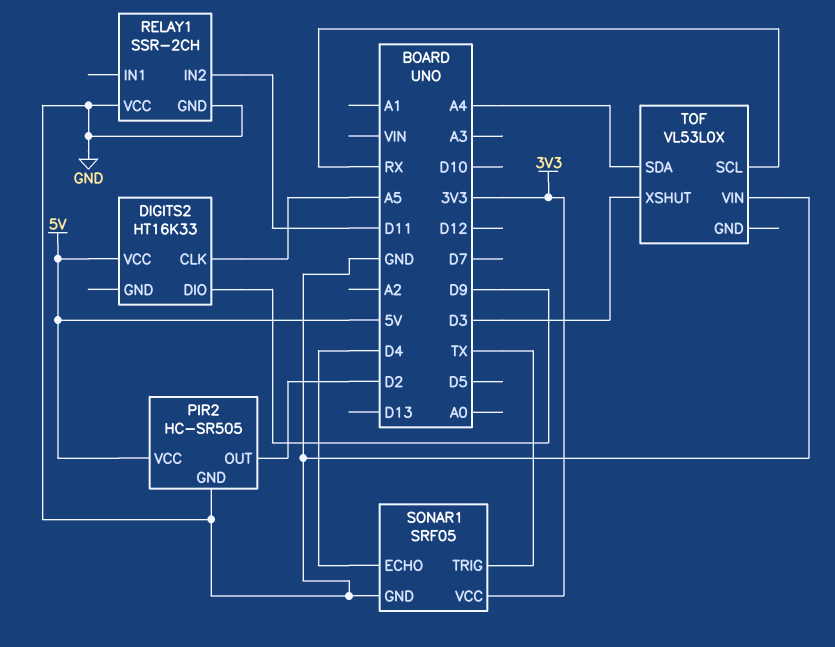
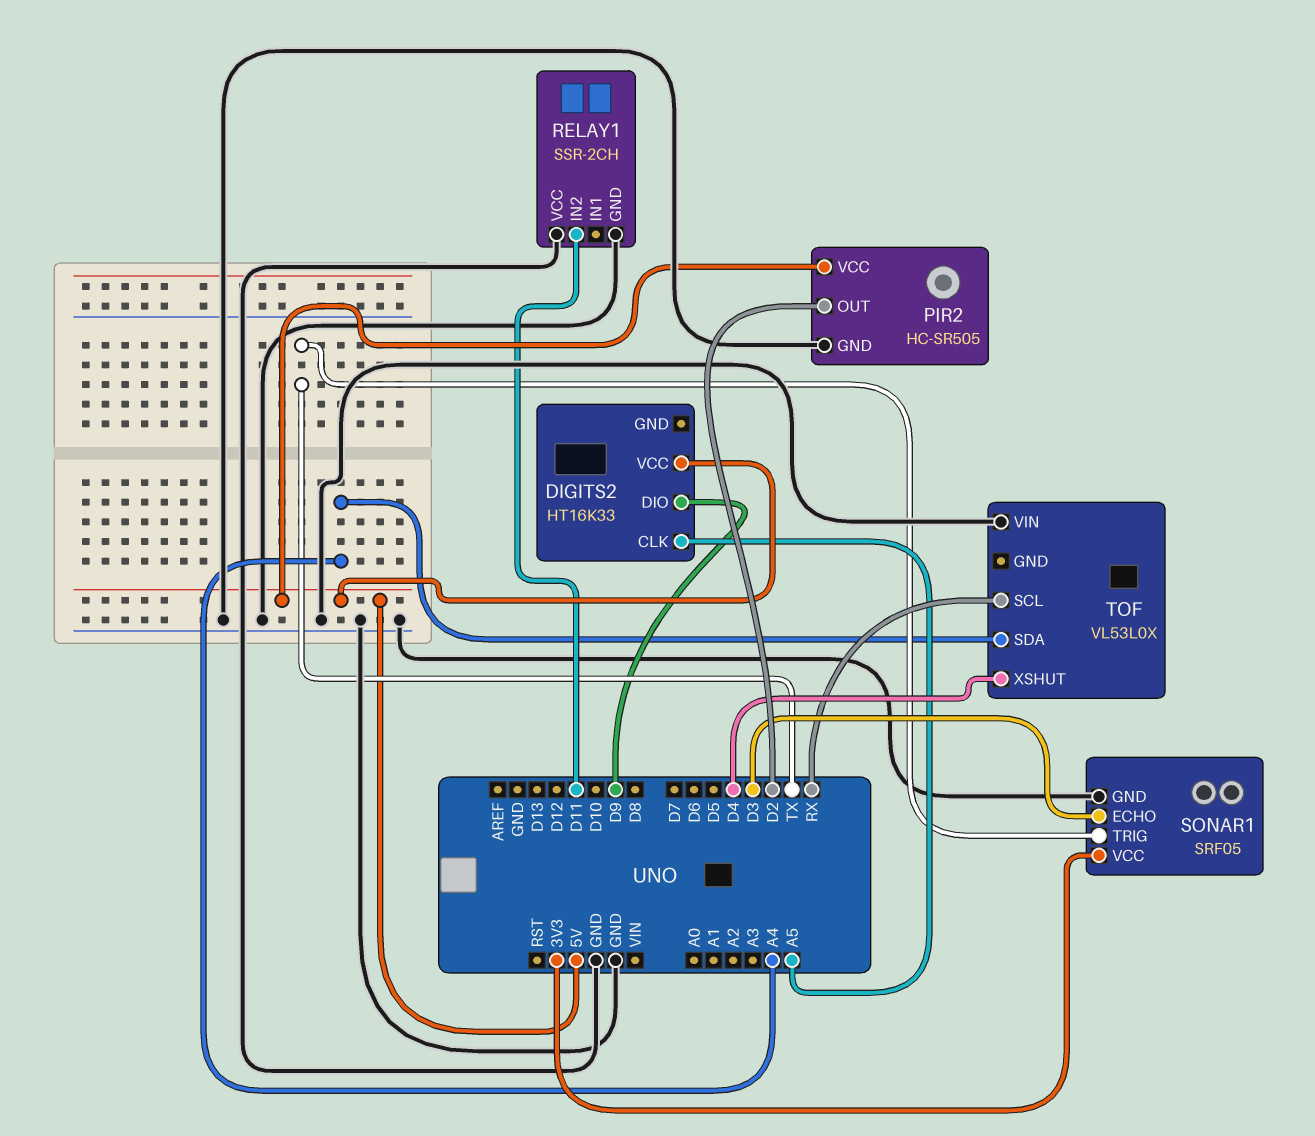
SONAR1 pin ECHO: D4 -> D3
TOF pin XSHUT: D3 -> D4

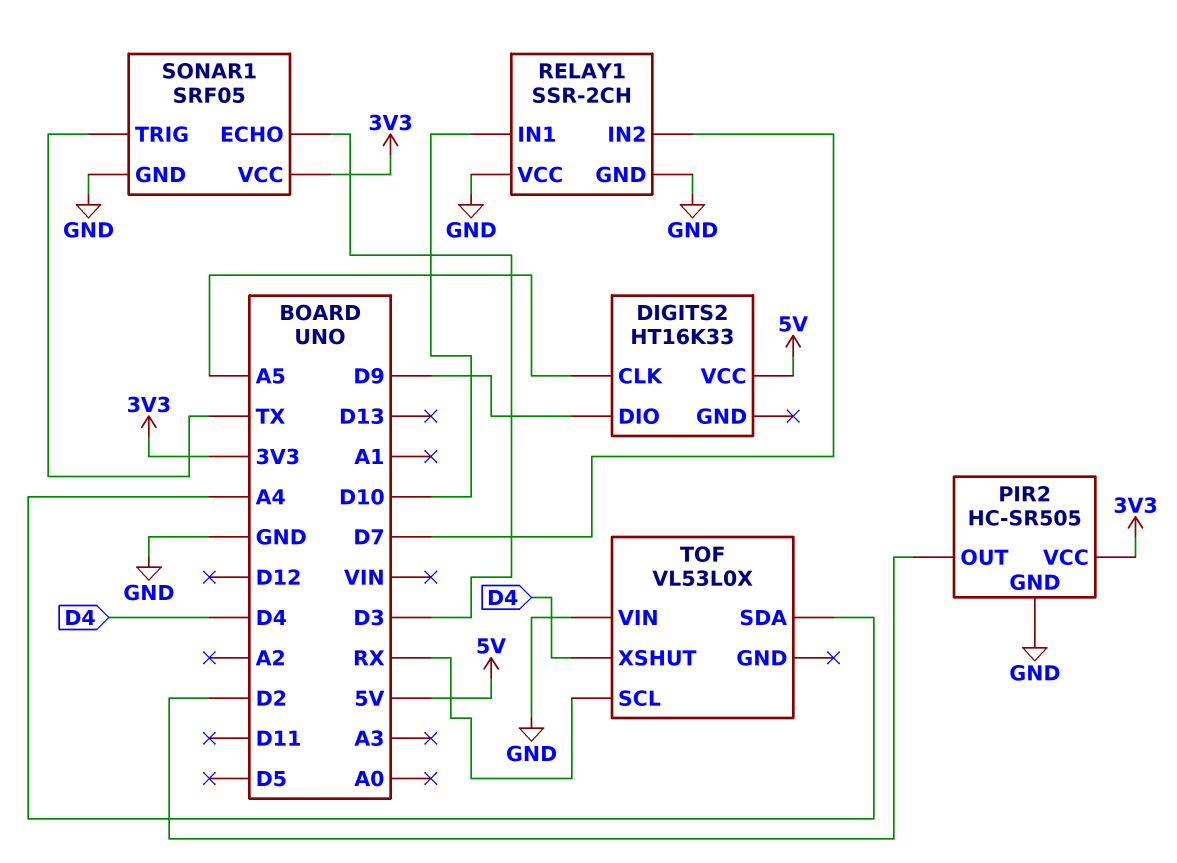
PIR2 pin VCC: 5V -> 3V3
RELAY1 pin IN1: none -> D10
RELAY1 pin IN2: D11 -> D7

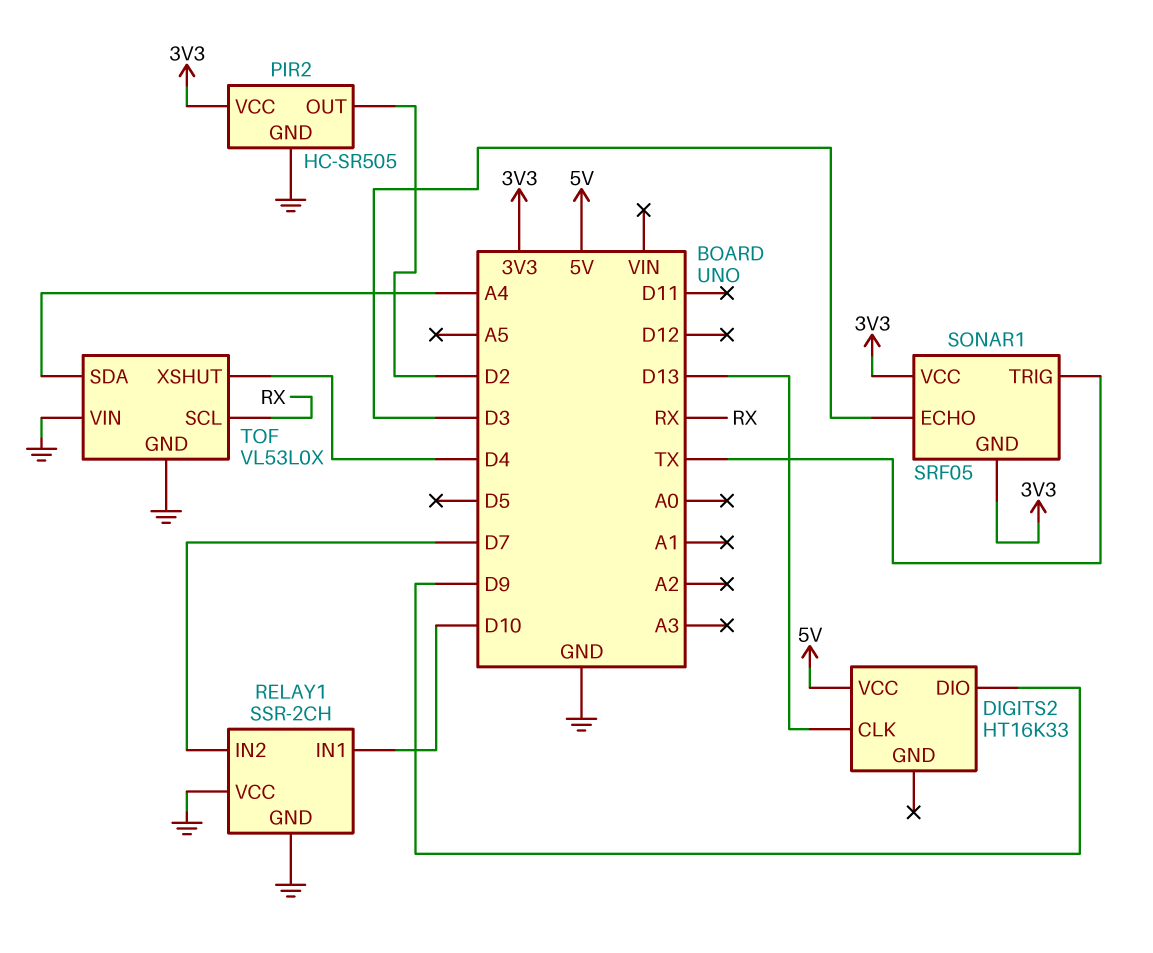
DIGITS2 pin CLK: A5 -> D13
SONAR1 pin GND: GND -> 3V3
TOF pin GND: none -> GND

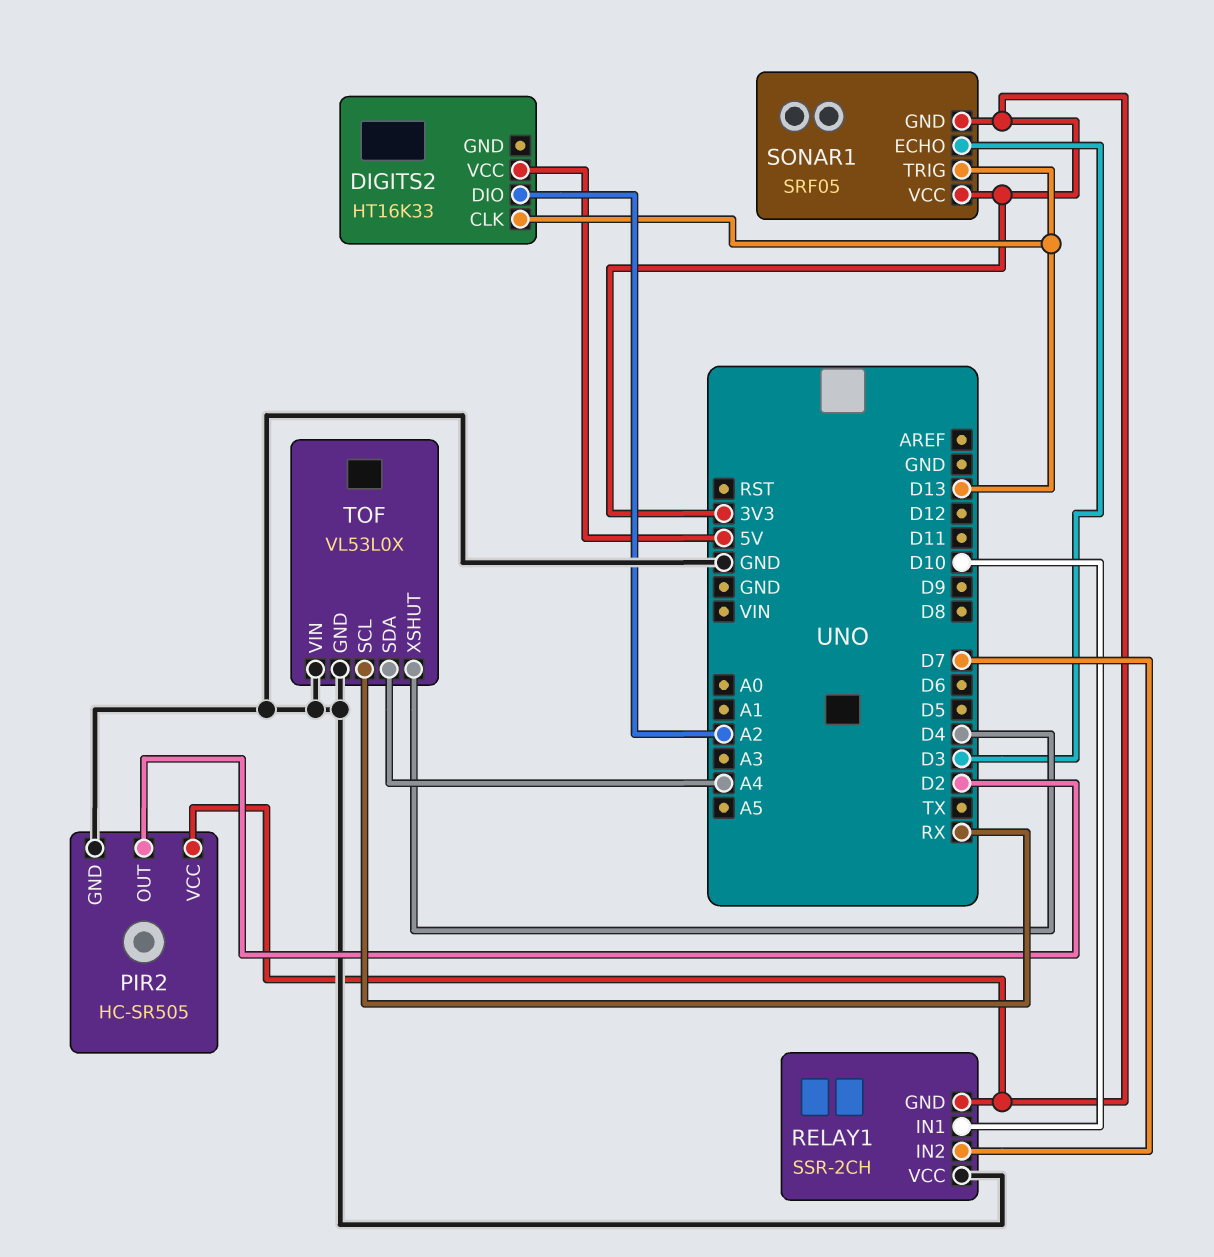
DIGITS2 pin DIO: D9 -> A2
RELAY1 pin GND: GND -> 3V3
SONAR1 pin TRIG: TX -> D13

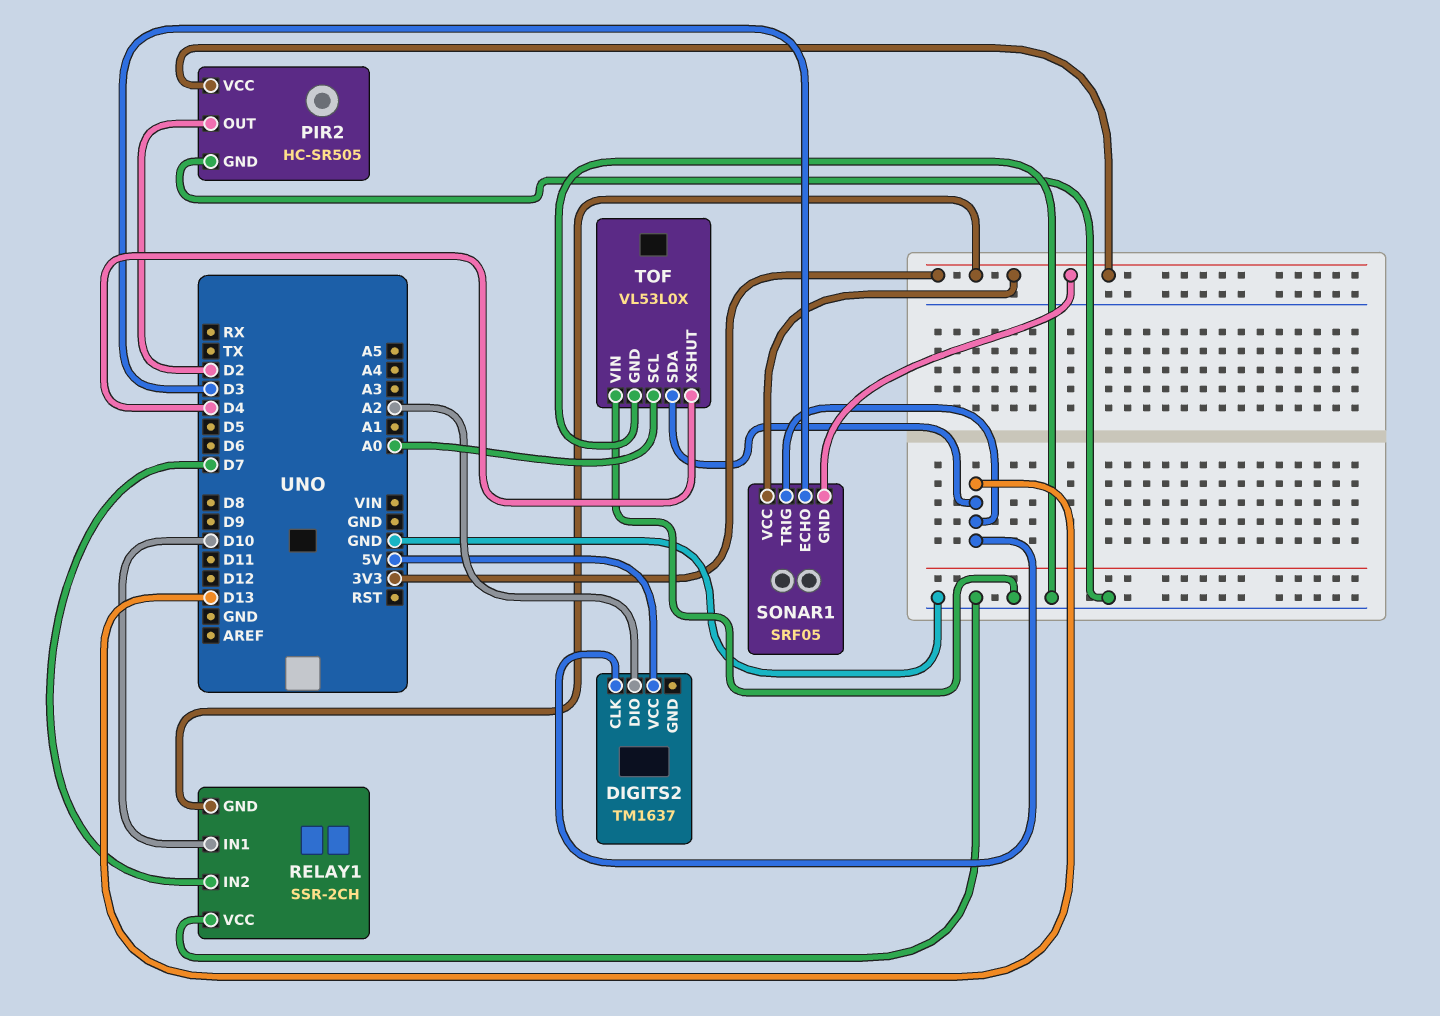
DIGITS2: HT16K33 -> TM1637
TOF pin SCL: RX -> A0
TOF pin SDA: A4 -> D13

